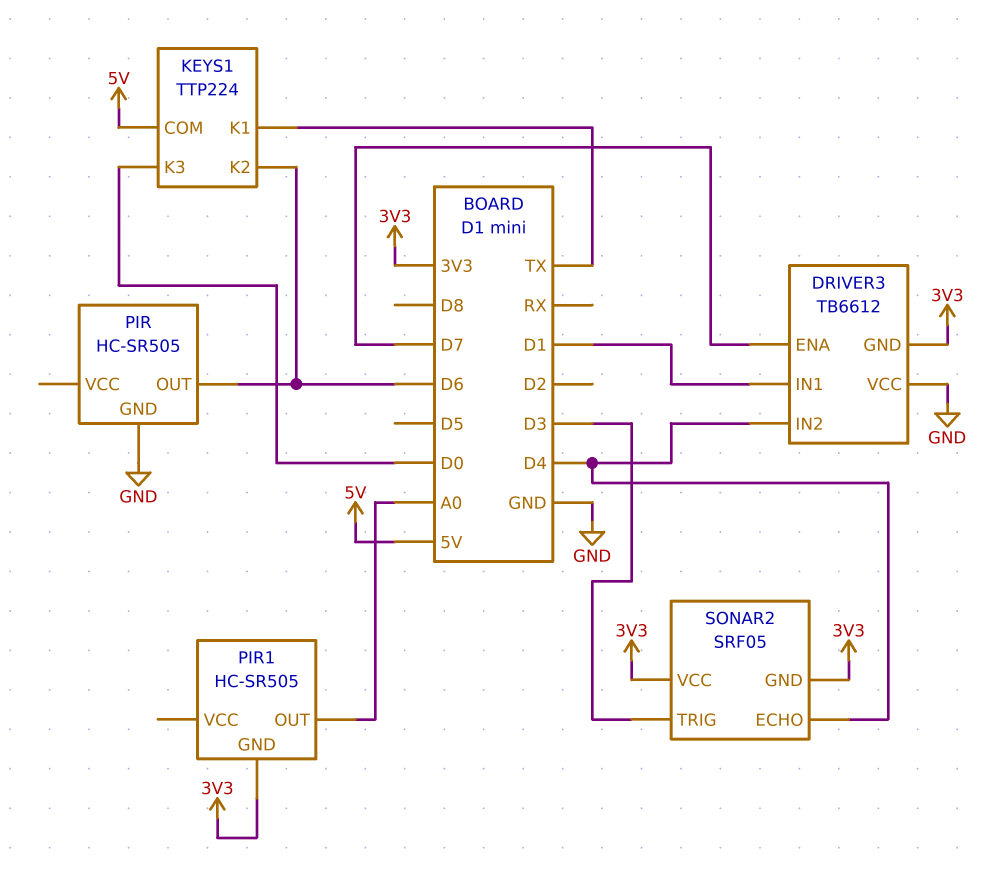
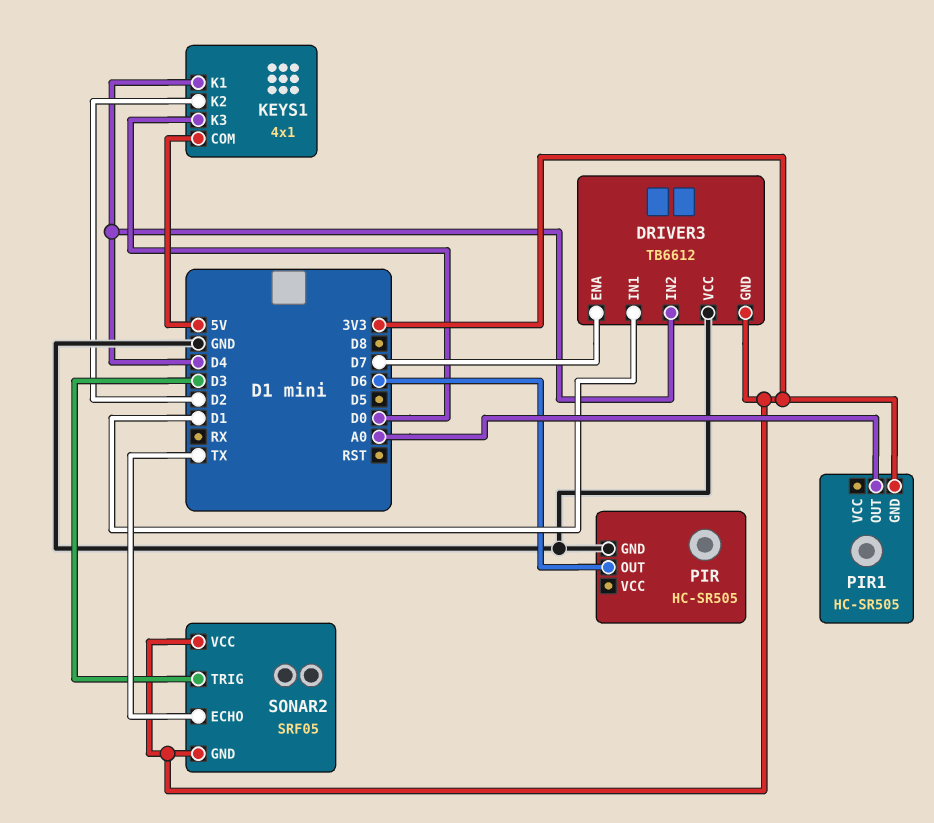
KEYS1: TTP224 -> 4x1
KEYS1 pin K1: TX -> D4
KEYS1 pin K2: D6 -> D2
SONAR2 pin ECHO: D4 -> TX

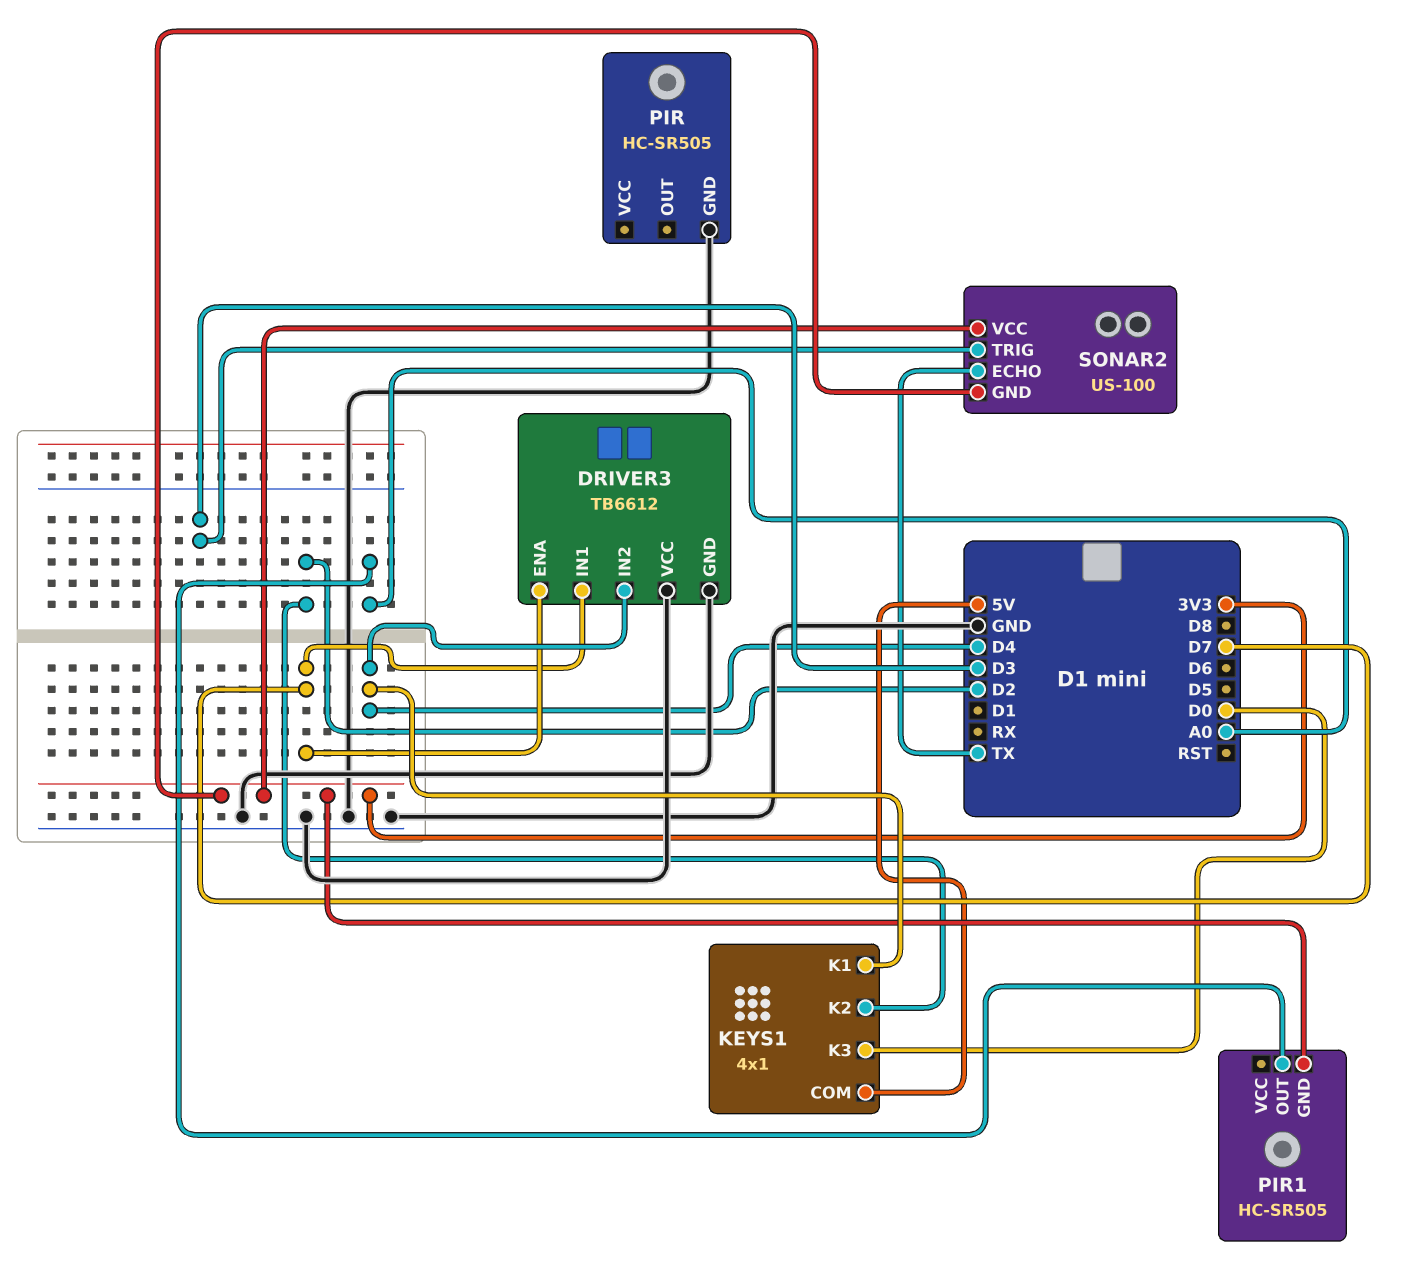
DRIVER3 pin GND: 3V3 -> GND
DRIVER3 pin IN1: D1 -> D7
PIR pin OUT: D6 -> none
SONAR2: SRF05 -> US-100

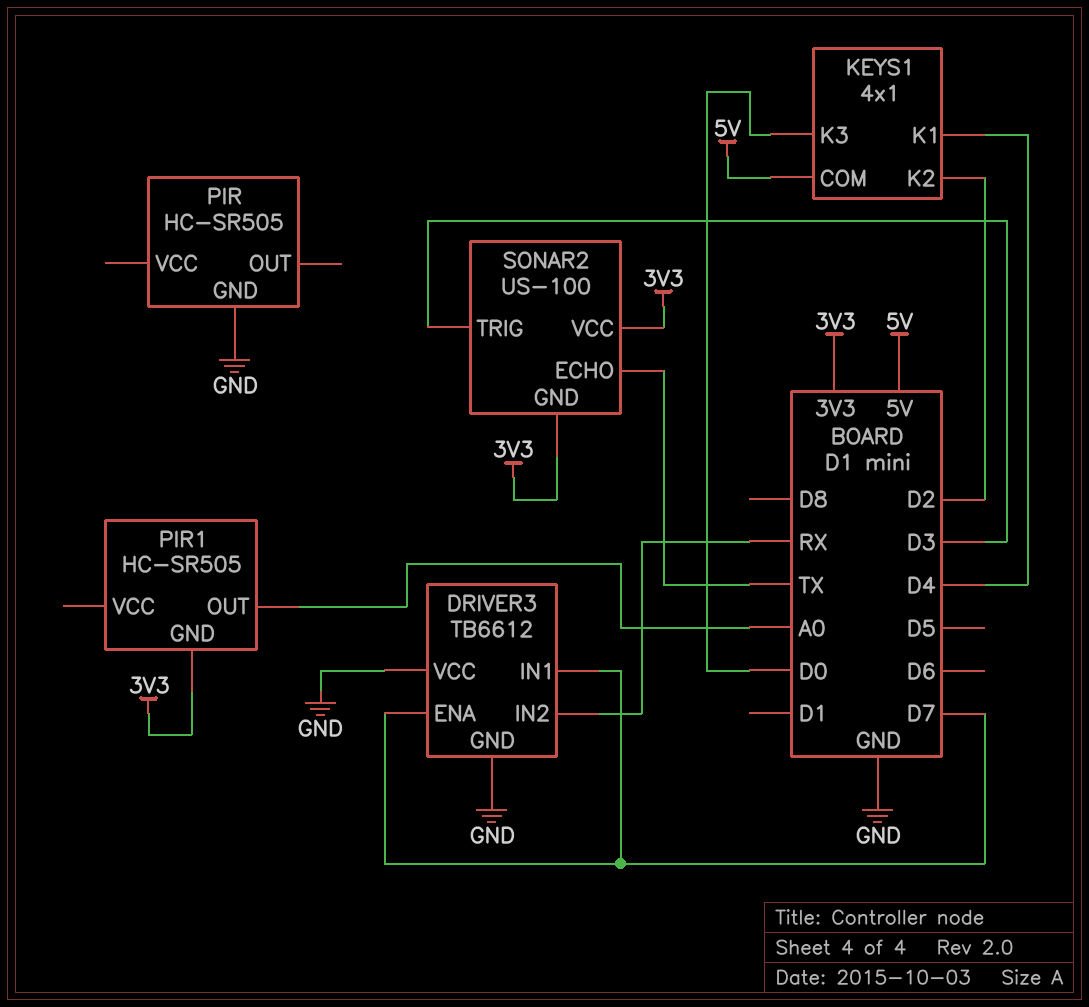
DRIVER3 pin IN2: D4 -> RX

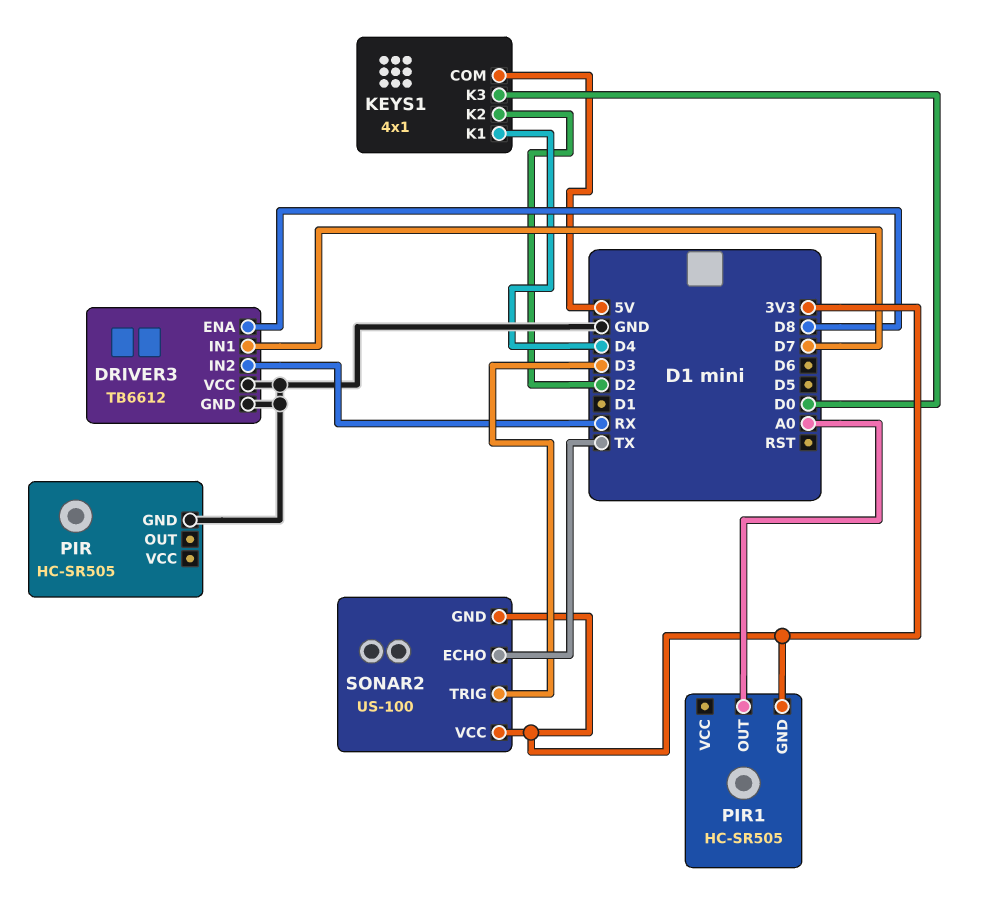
DRIVER3 pin ENA: D7 -> D8

